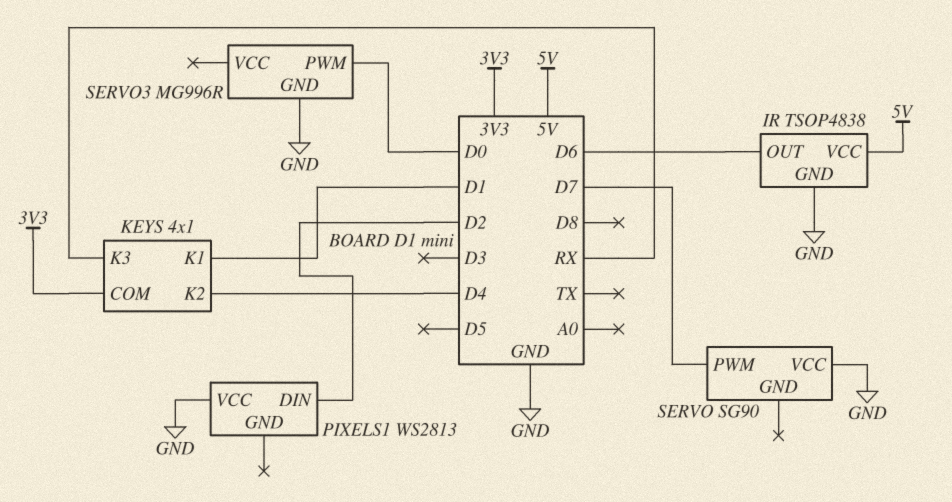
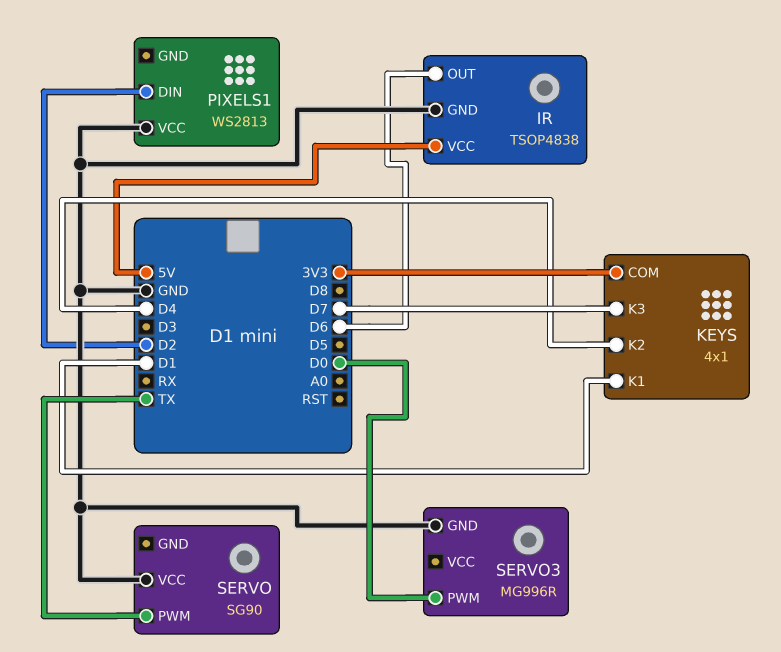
KEYS pin K3: RX -> D7
SERVO pin PWM: D7 -> TX

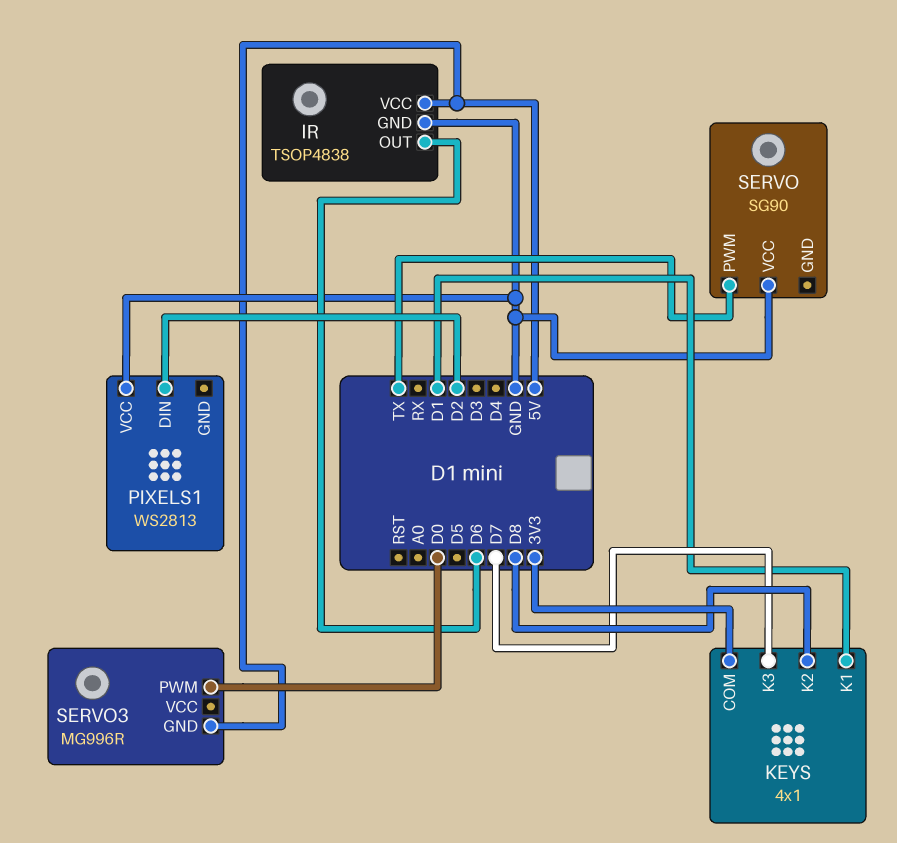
KEYS pin K2: D4 -> D8
SERVO3 pin GND: GND -> 5V

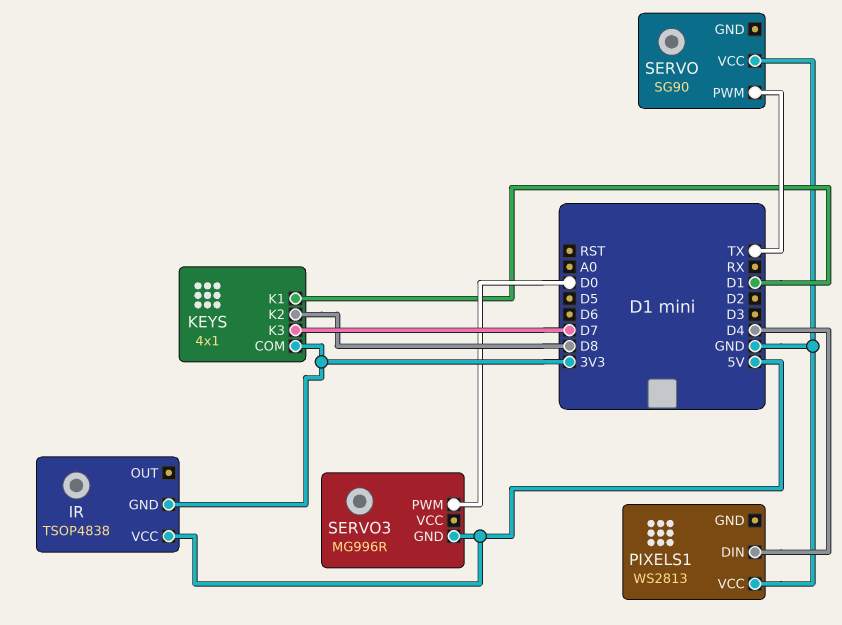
IR pin GND: GND -> 3V3
IR pin OUT: D6 -> none
PIXELS1 pin DIN: D2 -> D4

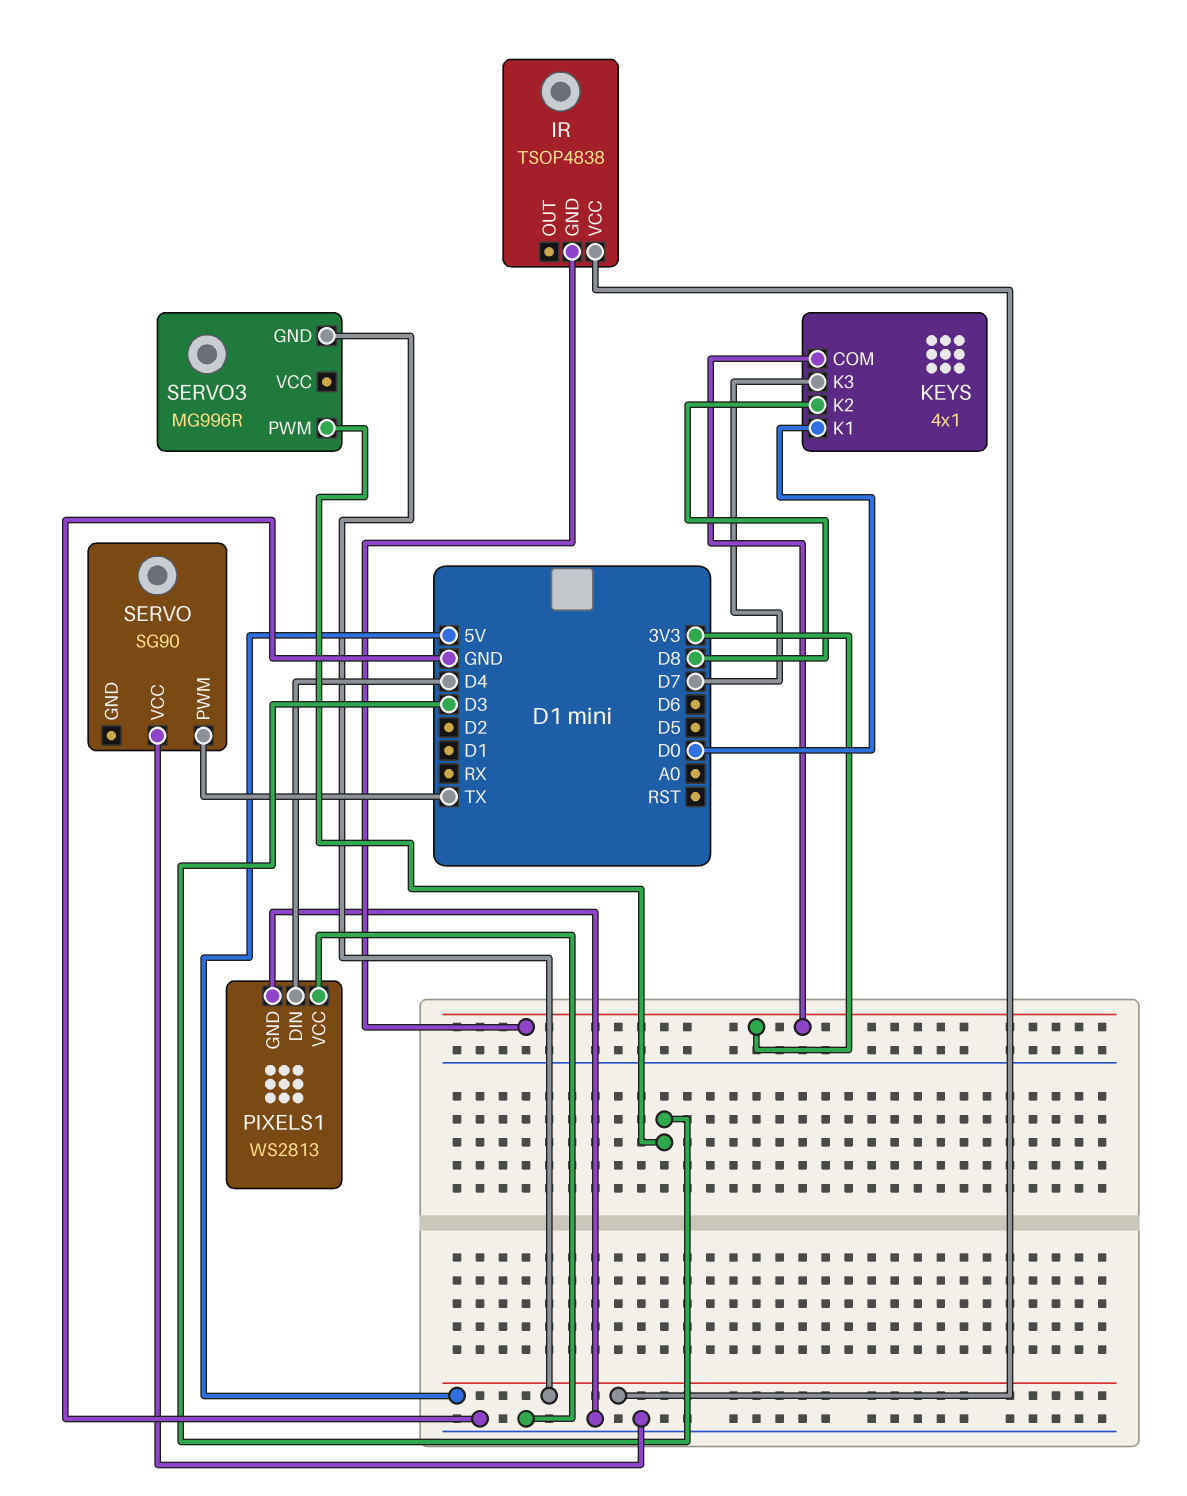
KEYS pin K1: D1 -> D0
PIXELS1 pin GND: none -> GND
SERVO3 pin PWM: D0 -> D3

